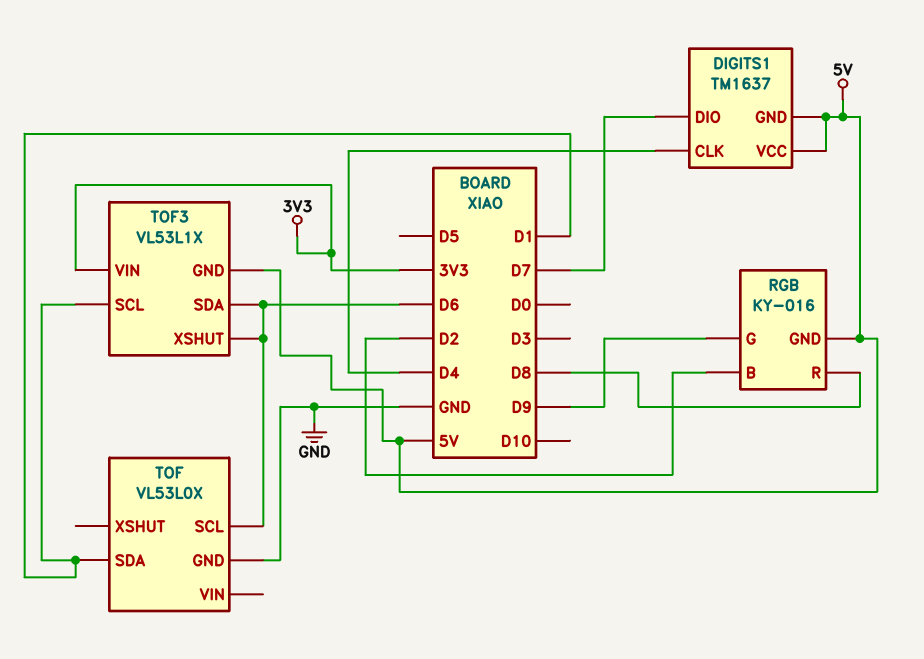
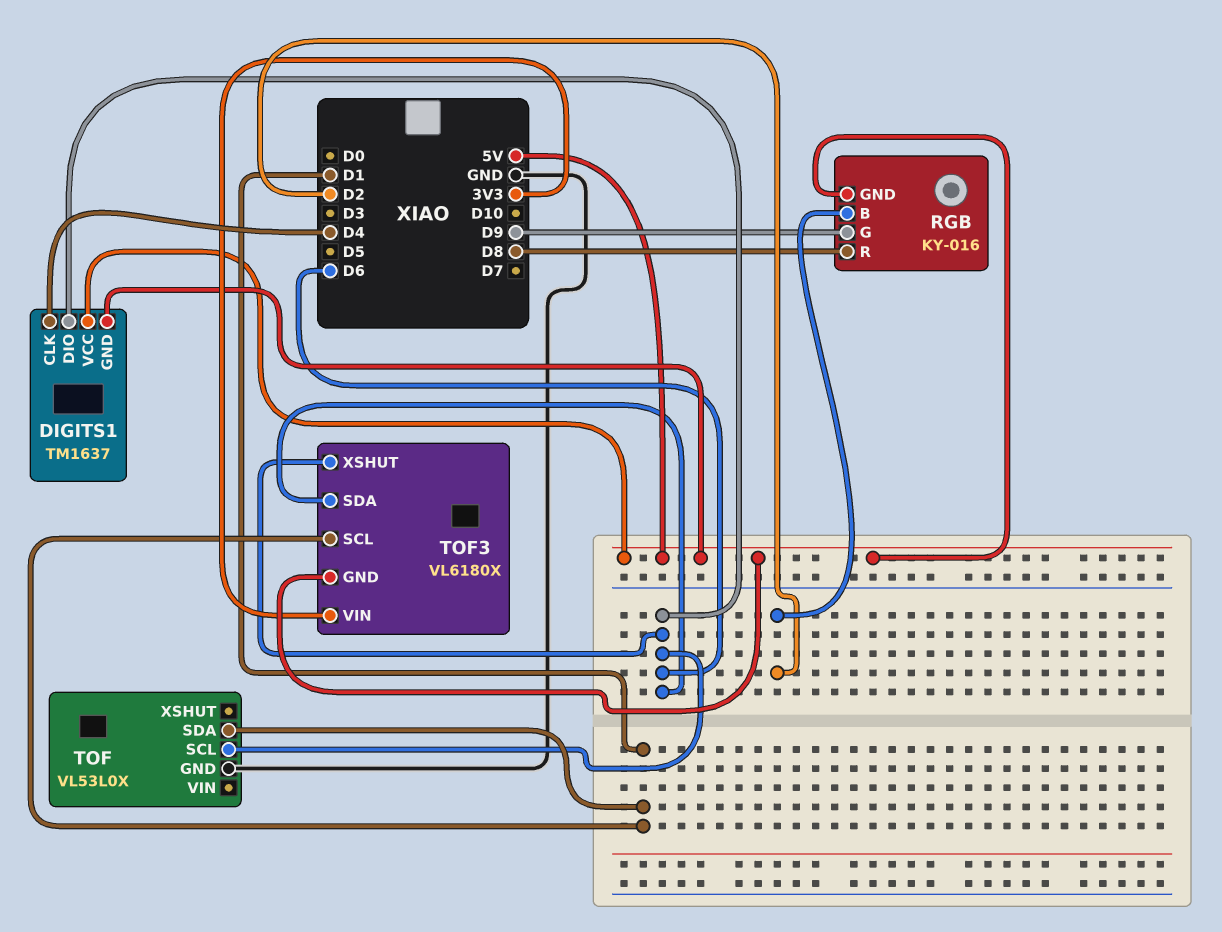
DIGITS1 pin DIO: D7 -> D6
TOF3: VL53L1X -> VL6180X

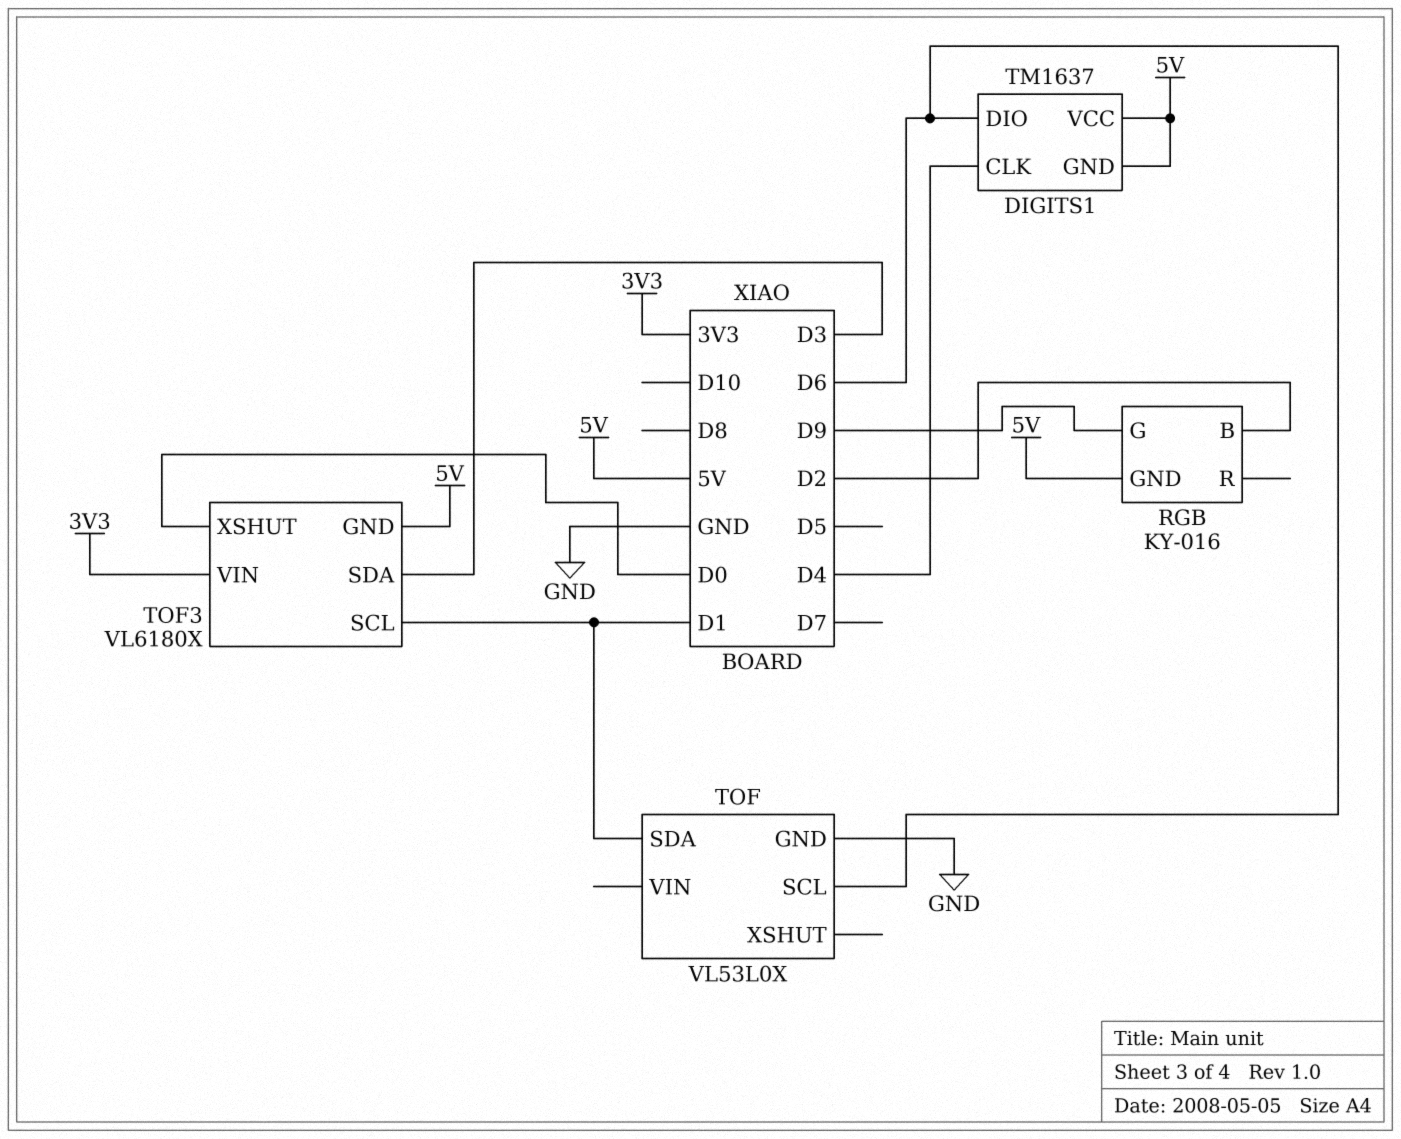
RGB pin R: D8 -> none
TOF3 pin SDA: D6 -> D3
TOF3 pin XSHUT: D6 -> D0

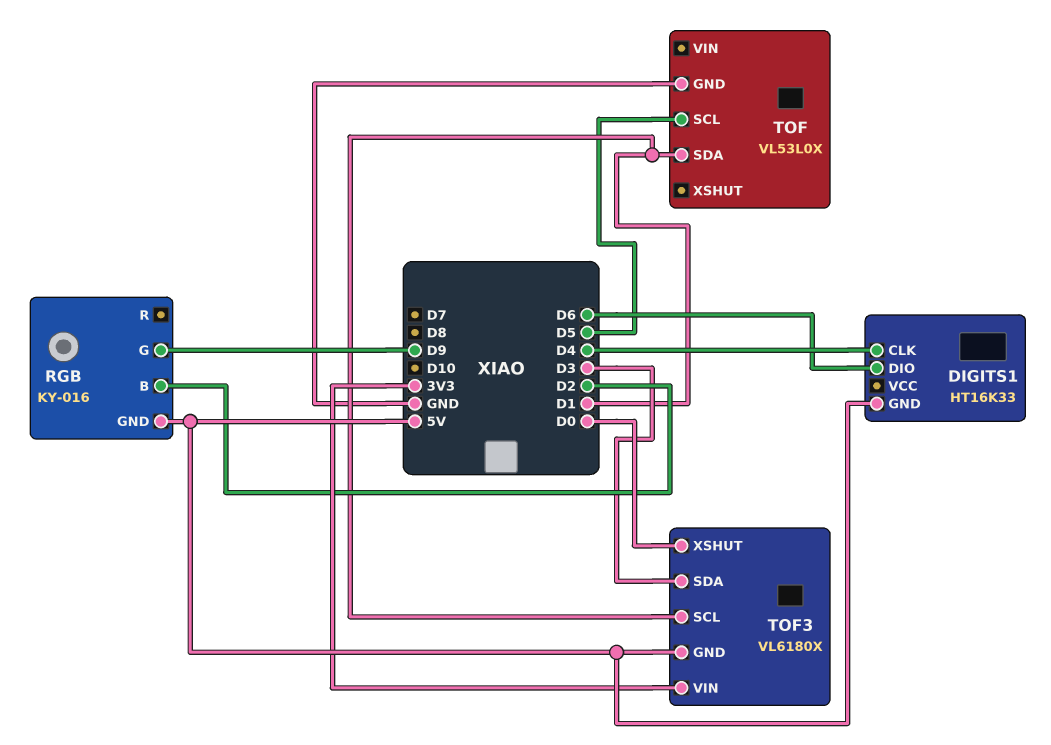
DIGITS1: TM1637 -> HT16K33
DIGITS1 pin VCC: 5V -> none
TOF pin SCL: D6 -> D5

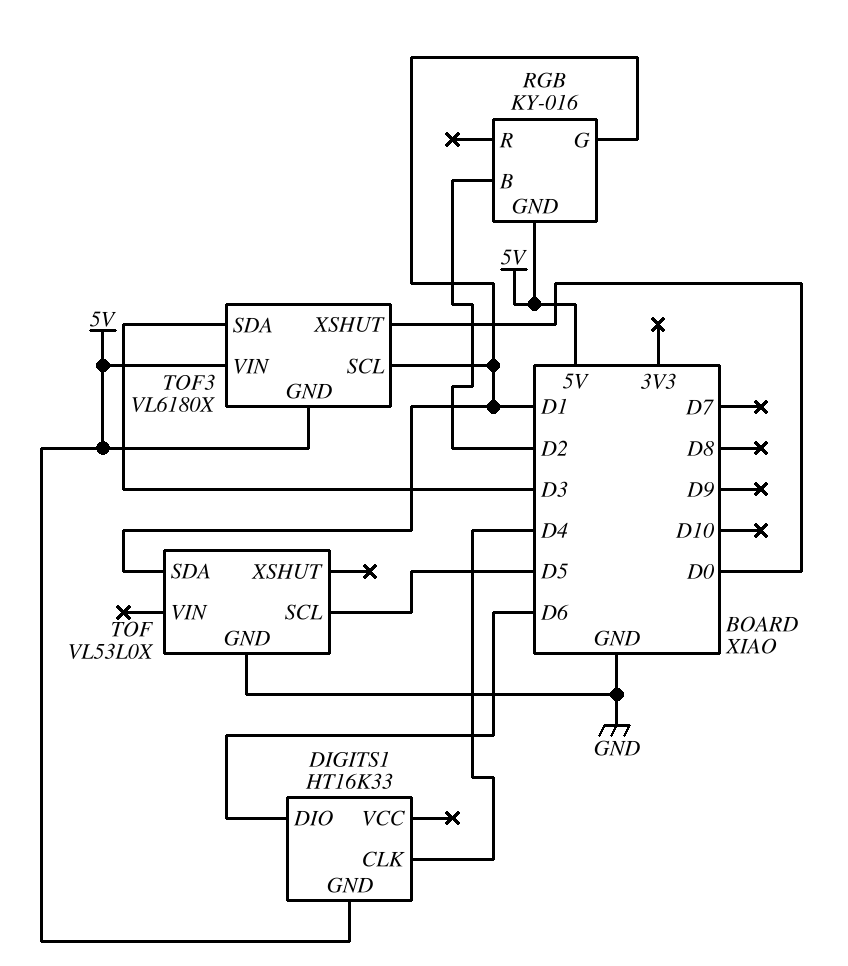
RGB pin G: D9 -> D1
TOF3 pin VIN: 3V3 -> 5V

